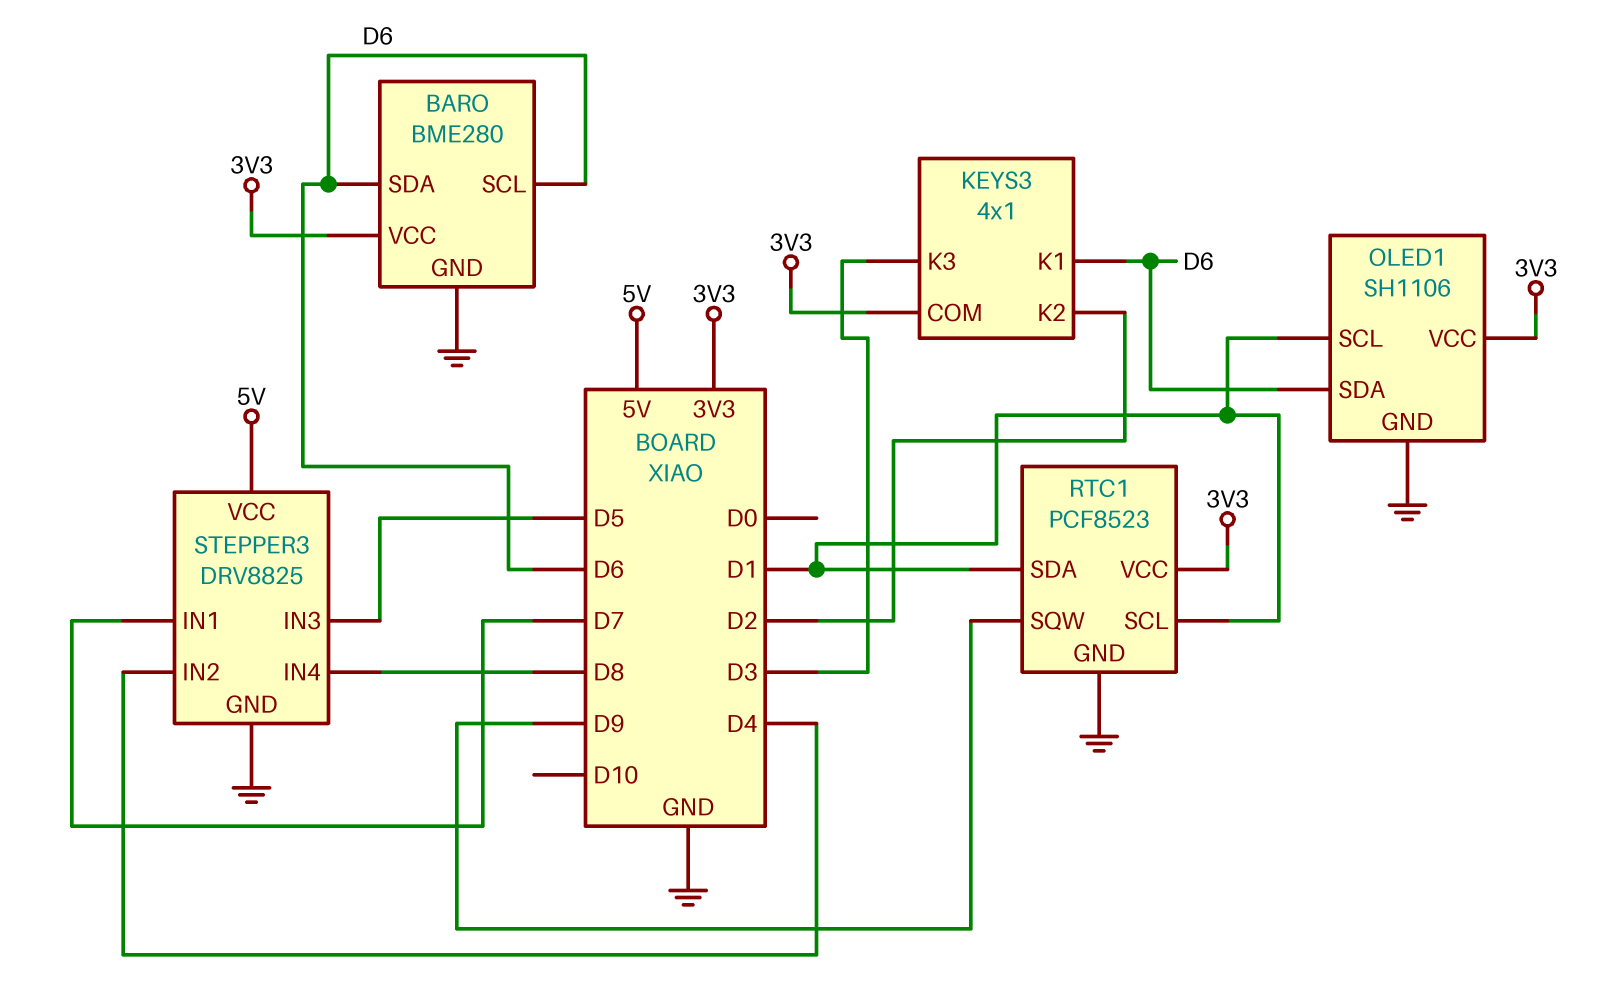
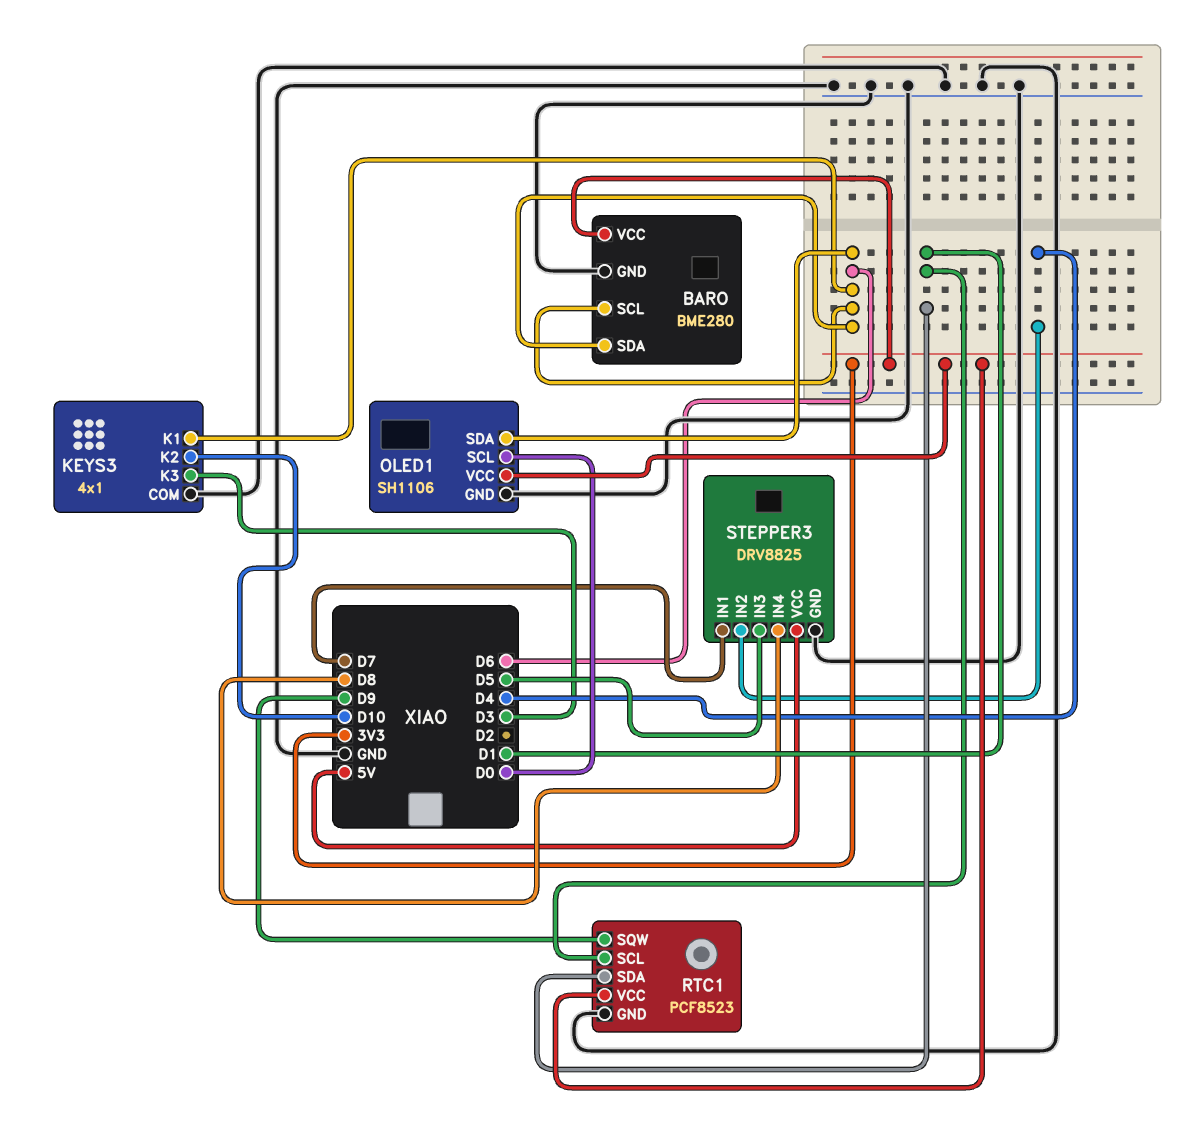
KEYS3 pin COM: 3V3 -> GND
KEYS3 pin K2: D2 -> D10
OLED1 pin SCL: D1 -> D0

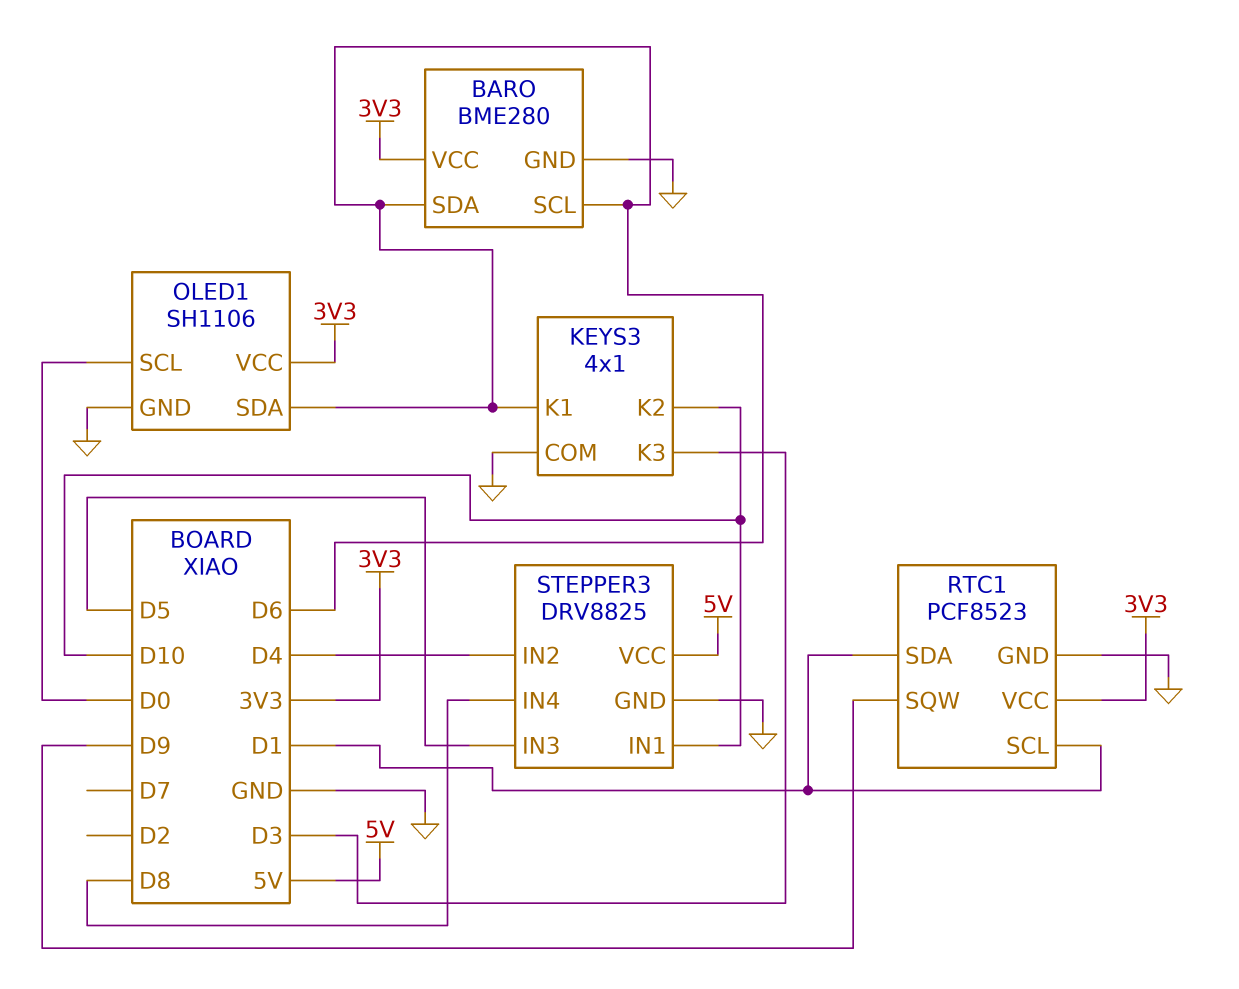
STEPPER3 pin IN1: D7 -> D10

